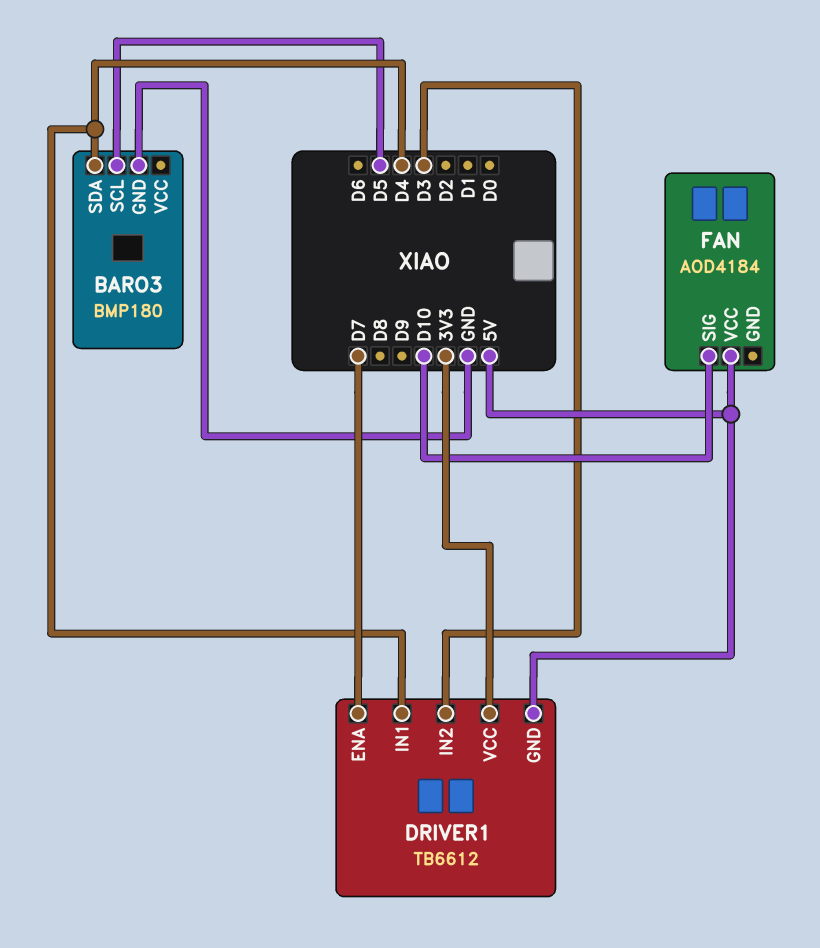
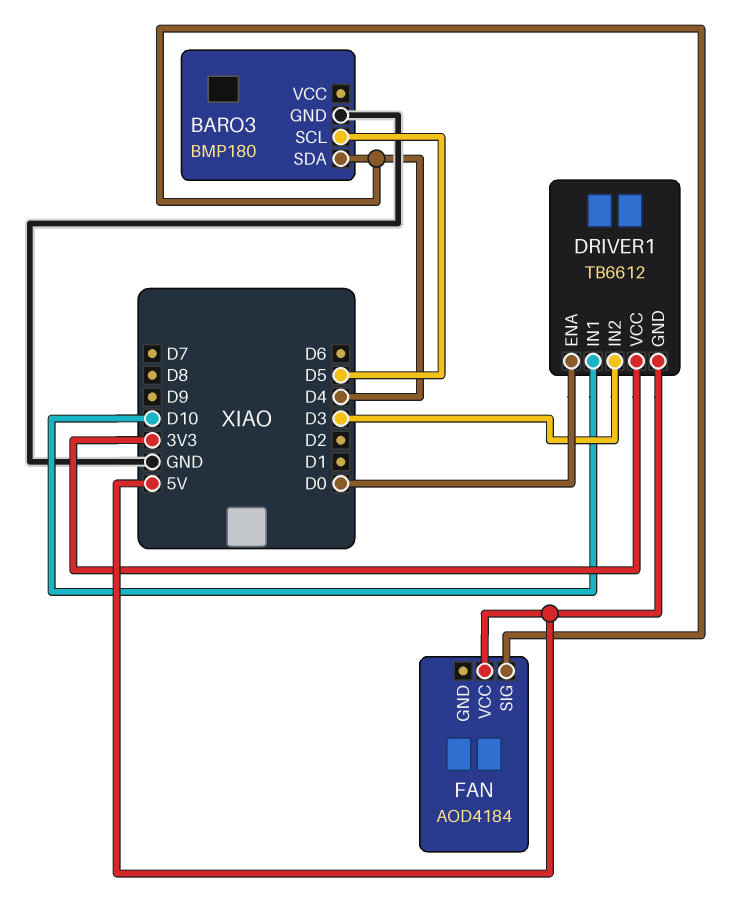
DRIVER1 pin ENA: D7 -> D0
DRIVER1 pin IN1: D4 -> D10
FAN pin SIG: D10 -> D4

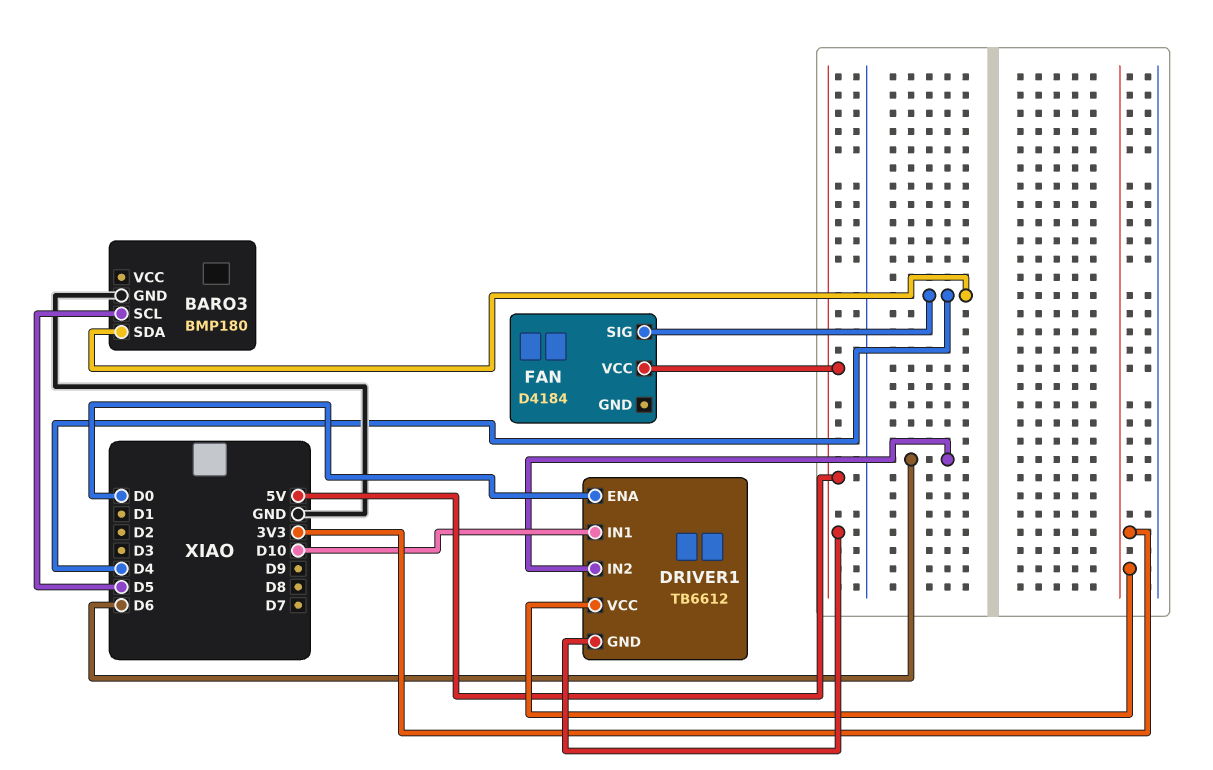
DRIVER1 pin IN2: D3 -> D6
FAN: AOD4184 -> D4184

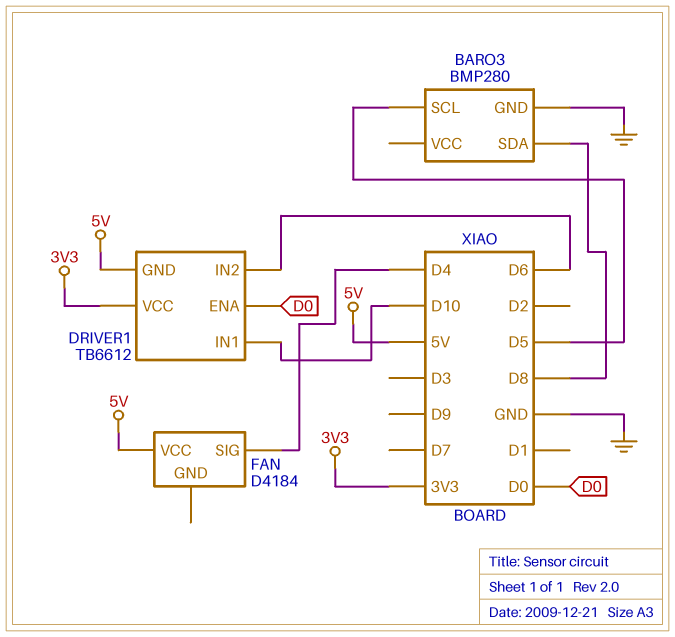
BARO3: BMP180 -> BMP280
BARO3 pin SDA: D4 -> D8

